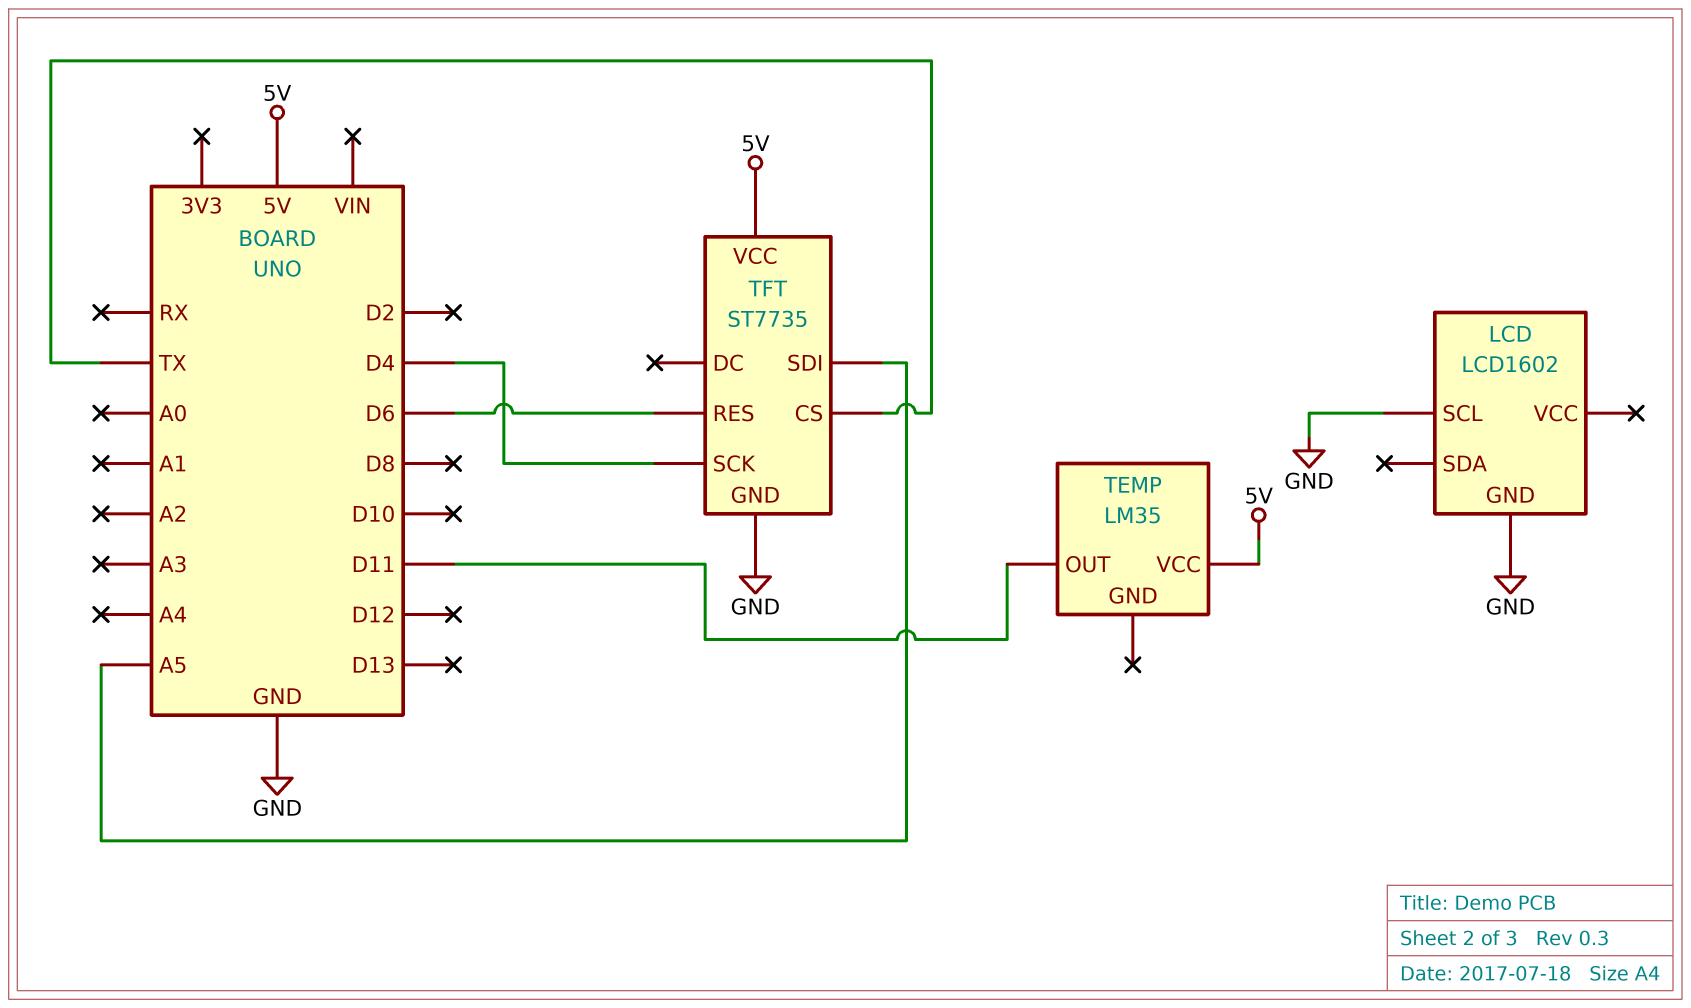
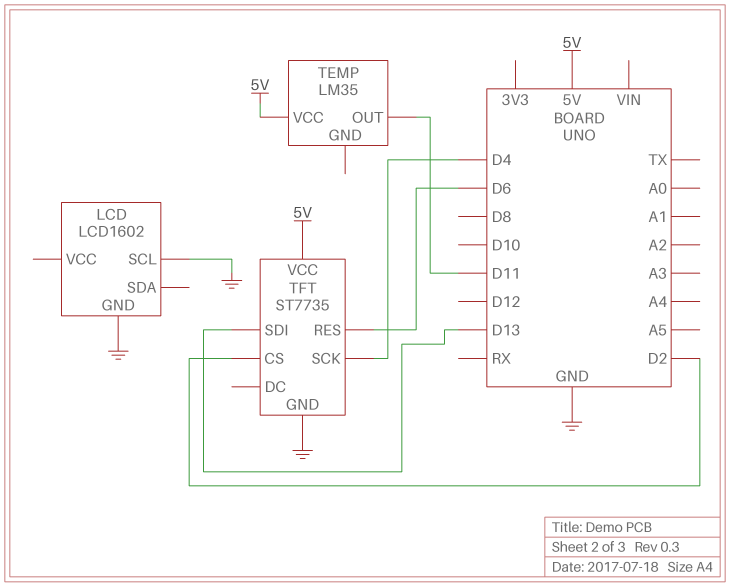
TFT pin CS: TX -> D2
TFT pin SDI: A5 -> D13

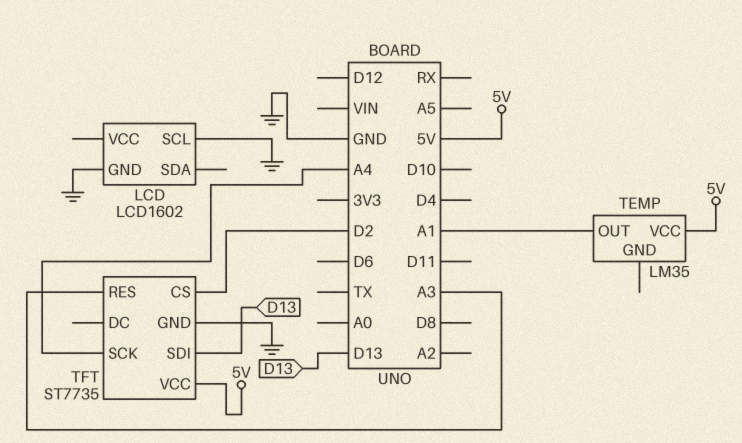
TEMP pin OUT: D11 -> A1
TFT pin RES: D6 -> A3
TFT pin SCK: D4 -> A4

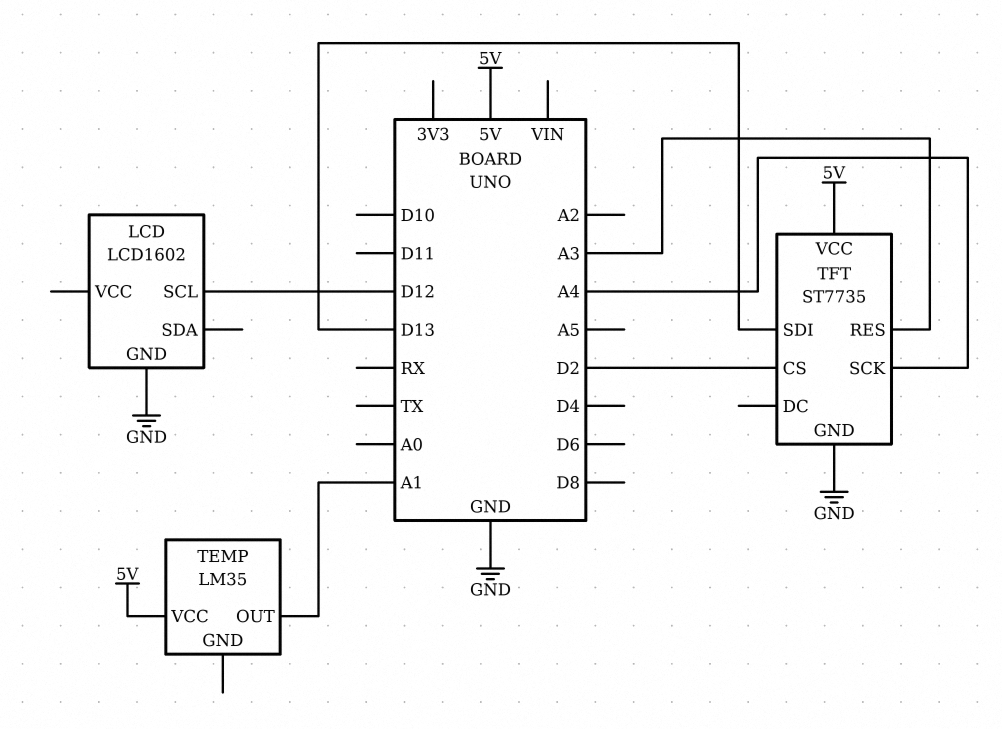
LCD pin SCL: GND -> D12

